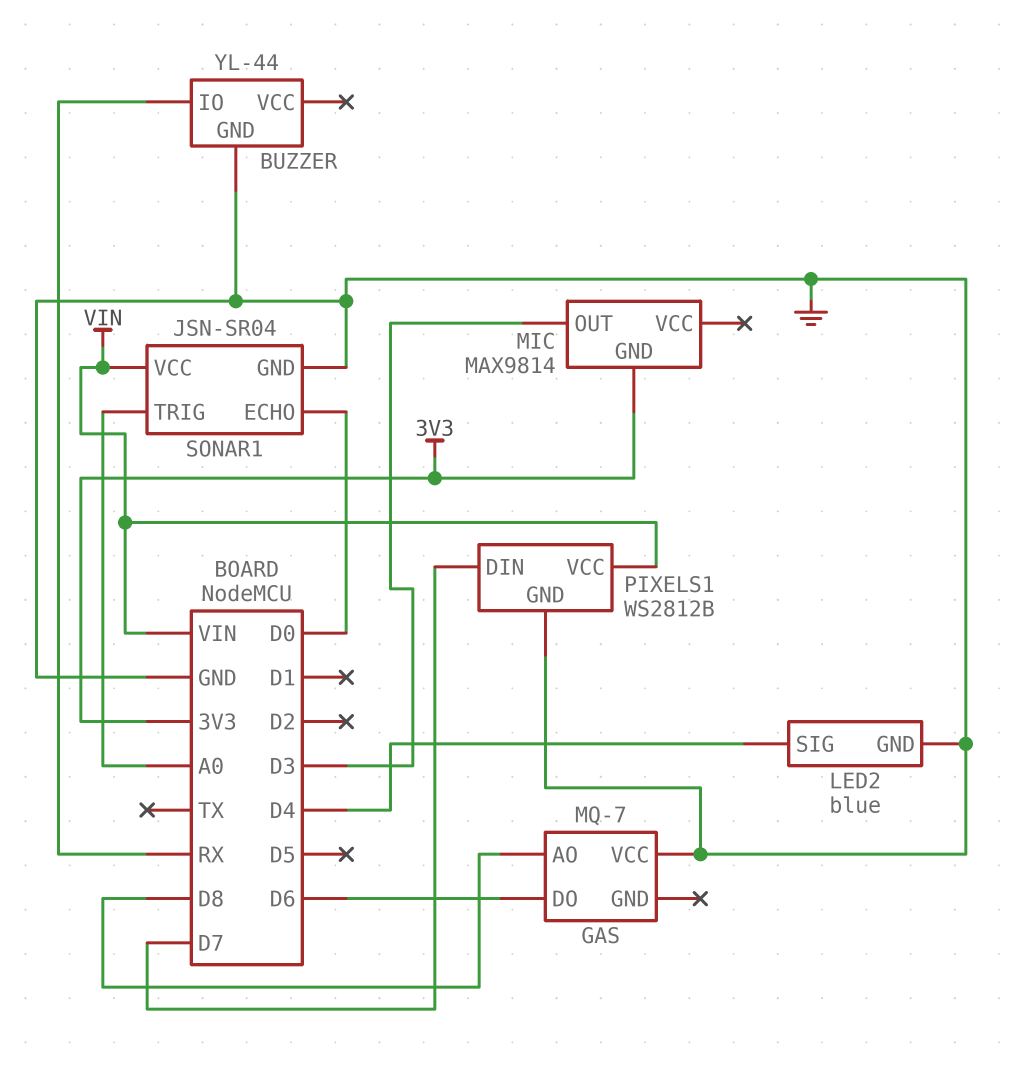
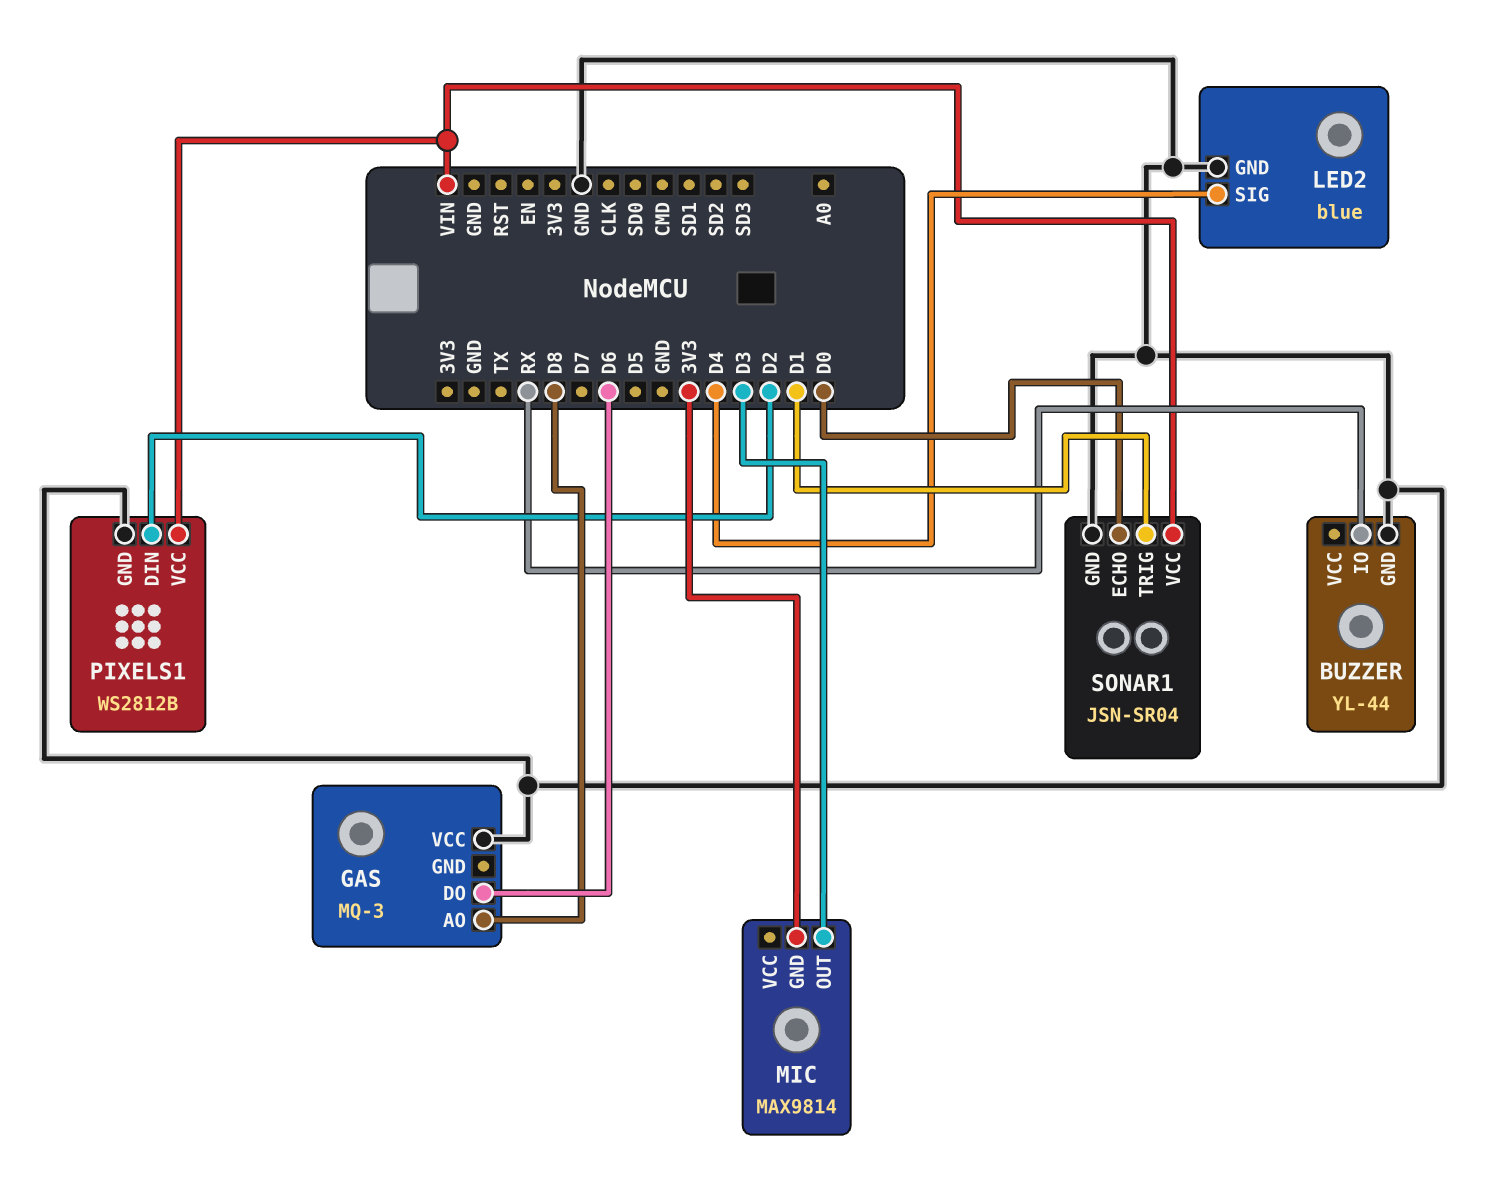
GAS: MQ-7 -> MQ-3
PIXELS1 pin DIN: D7 -> D2
SONAR1 pin TRIG: A0 -> D1

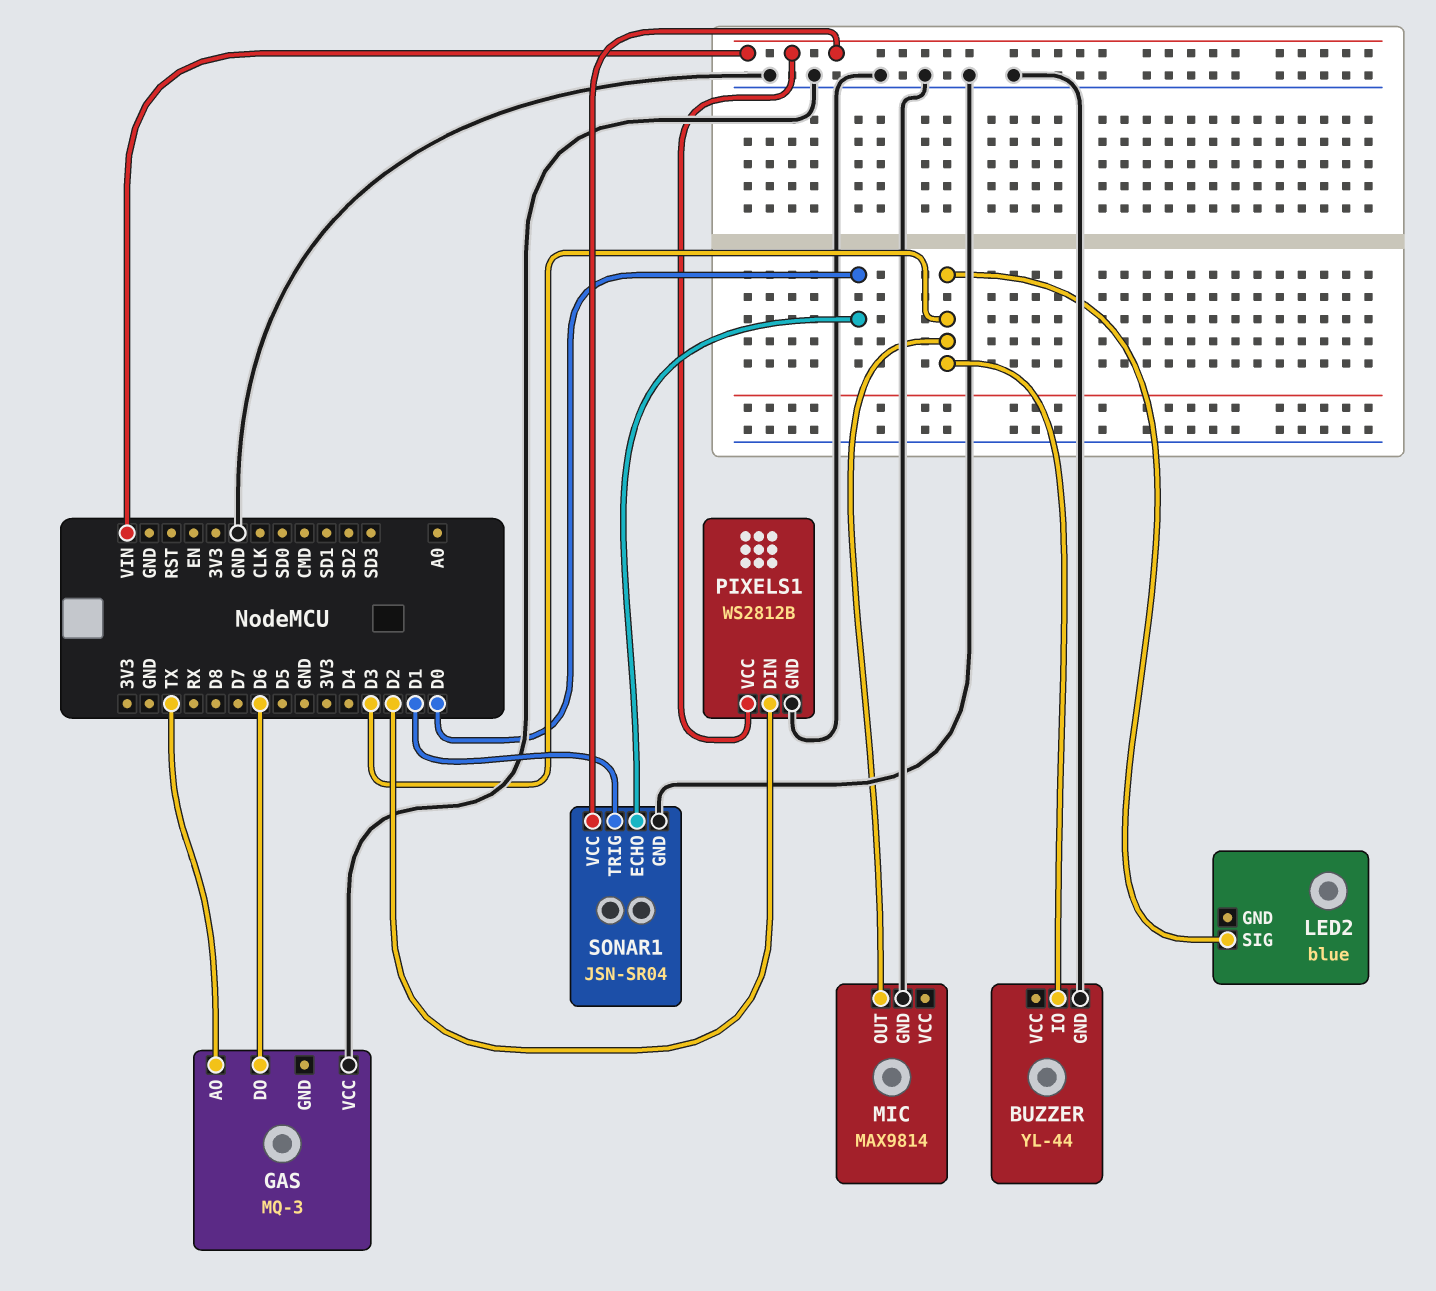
BUZZER pin IO: RX -> D3
GAS pin AO: D8 -> TX
LED2 pin GND: GND -> none
LED2 pin SIG: D4 -> D3
MIC pin GND: 3V3 -> GND

